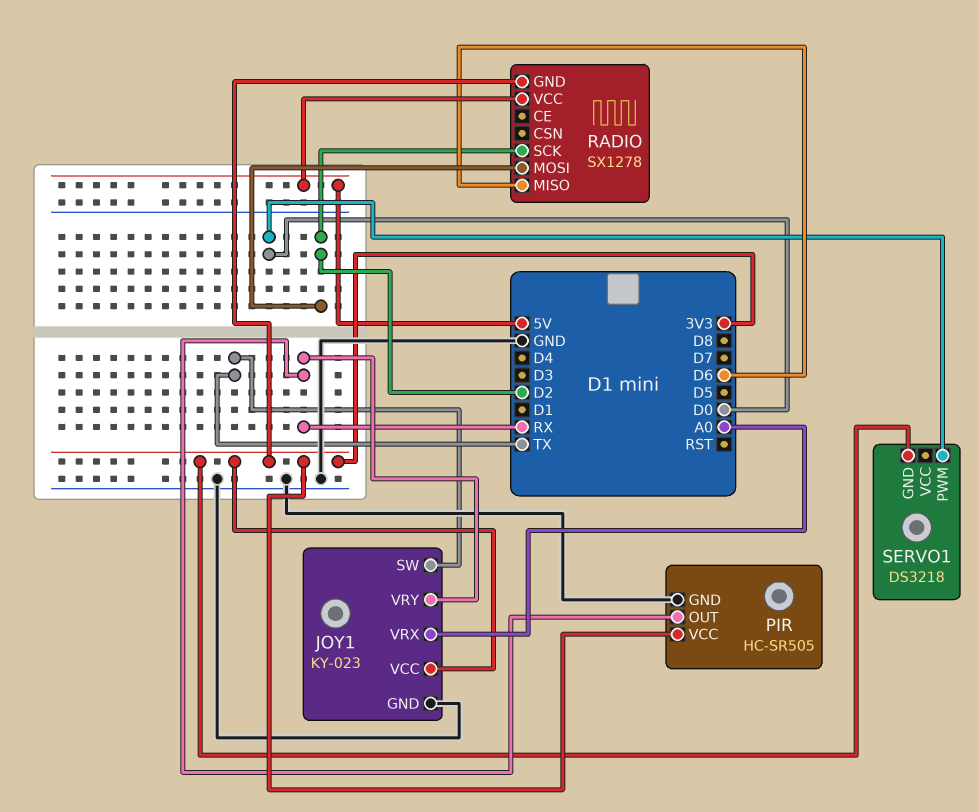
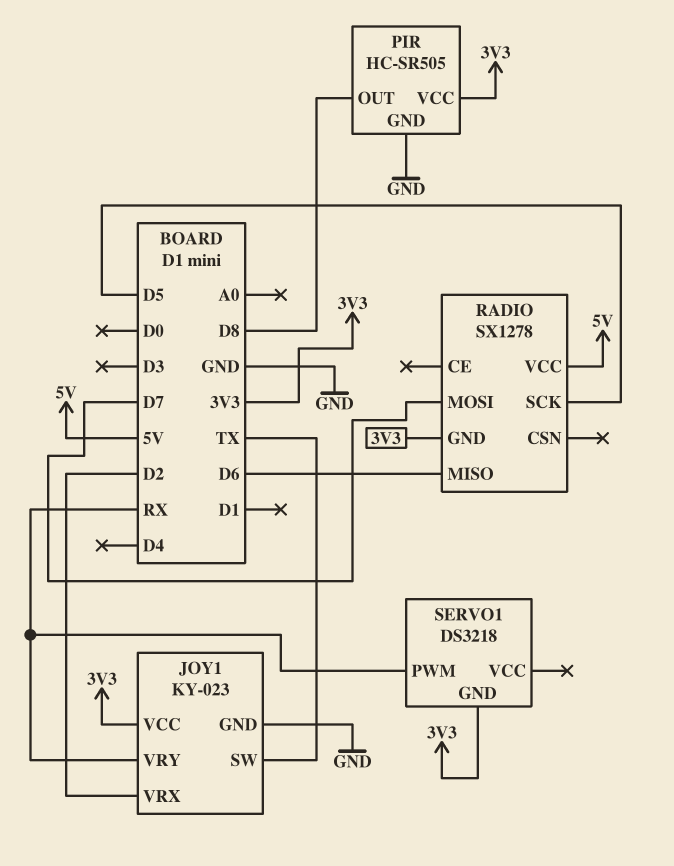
JOY1 pin VRX: A0 -> D2
PIR pin OUT: RX -> D8
RADIO pin MOSI: D2 -> D7
RADIO pin SCK: D2 -> D5
SERVO1 pin PWM: D0 -> RX

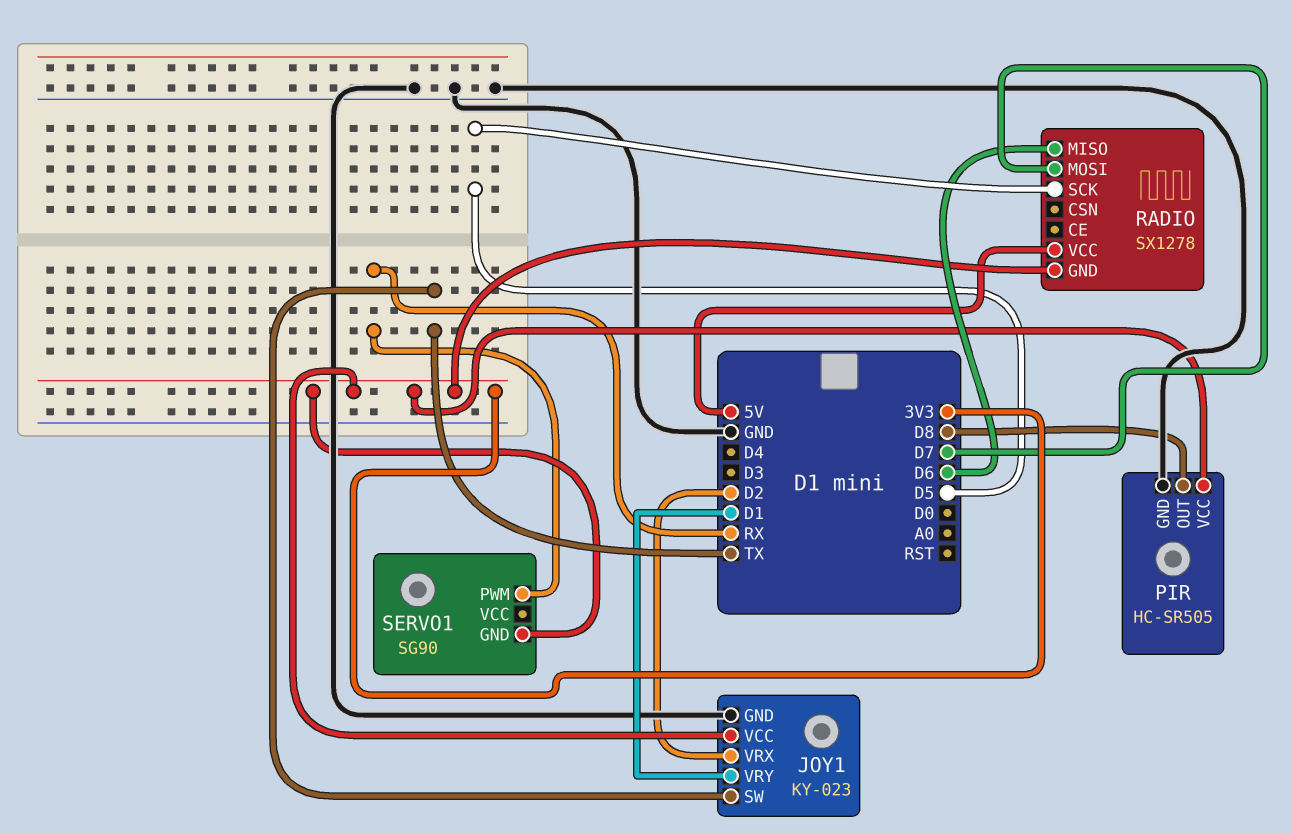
JOY1 pin VRY: RX -> D1
SERVO1: DS3218 -> SG90

